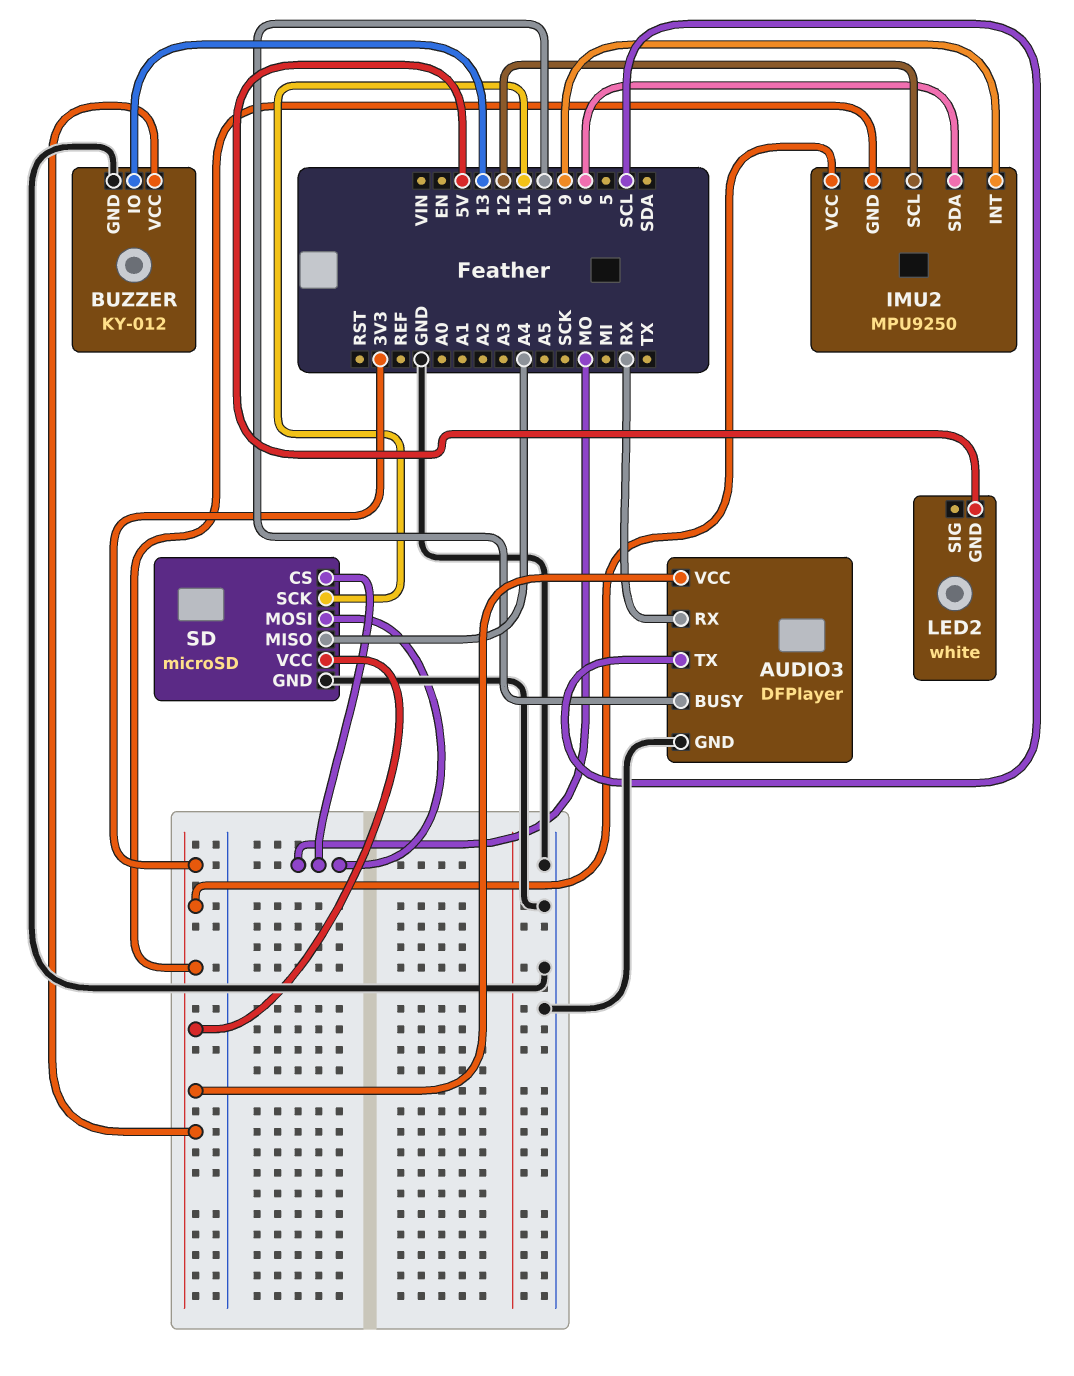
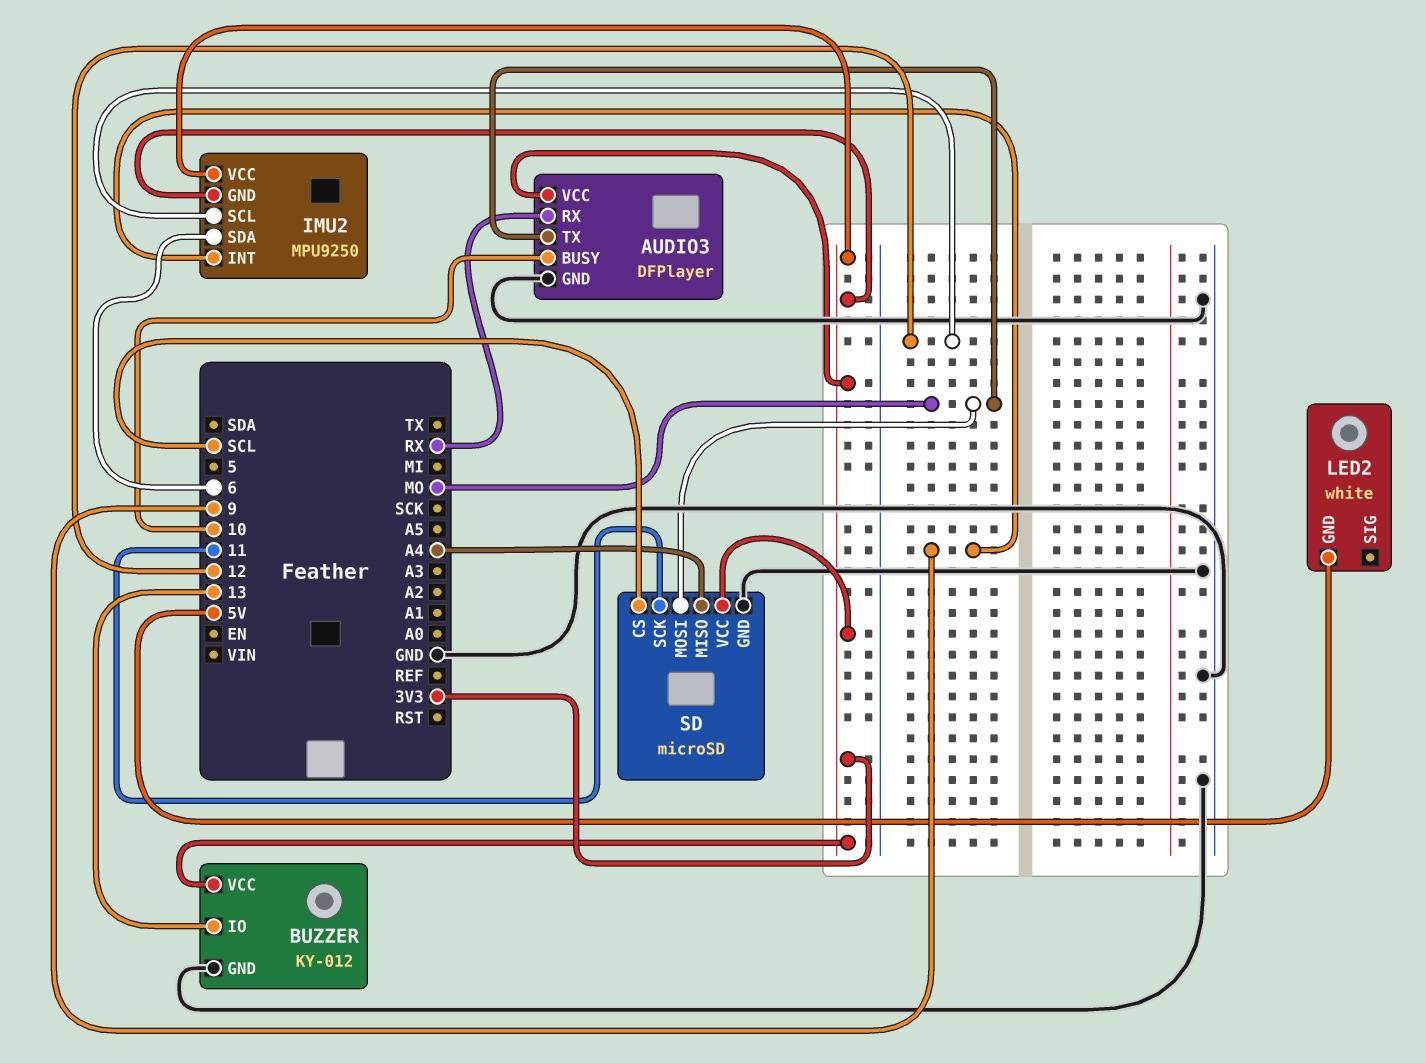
AUDIO3 pin TX: SCL -> MO
SD pin CS: MO -> SCL

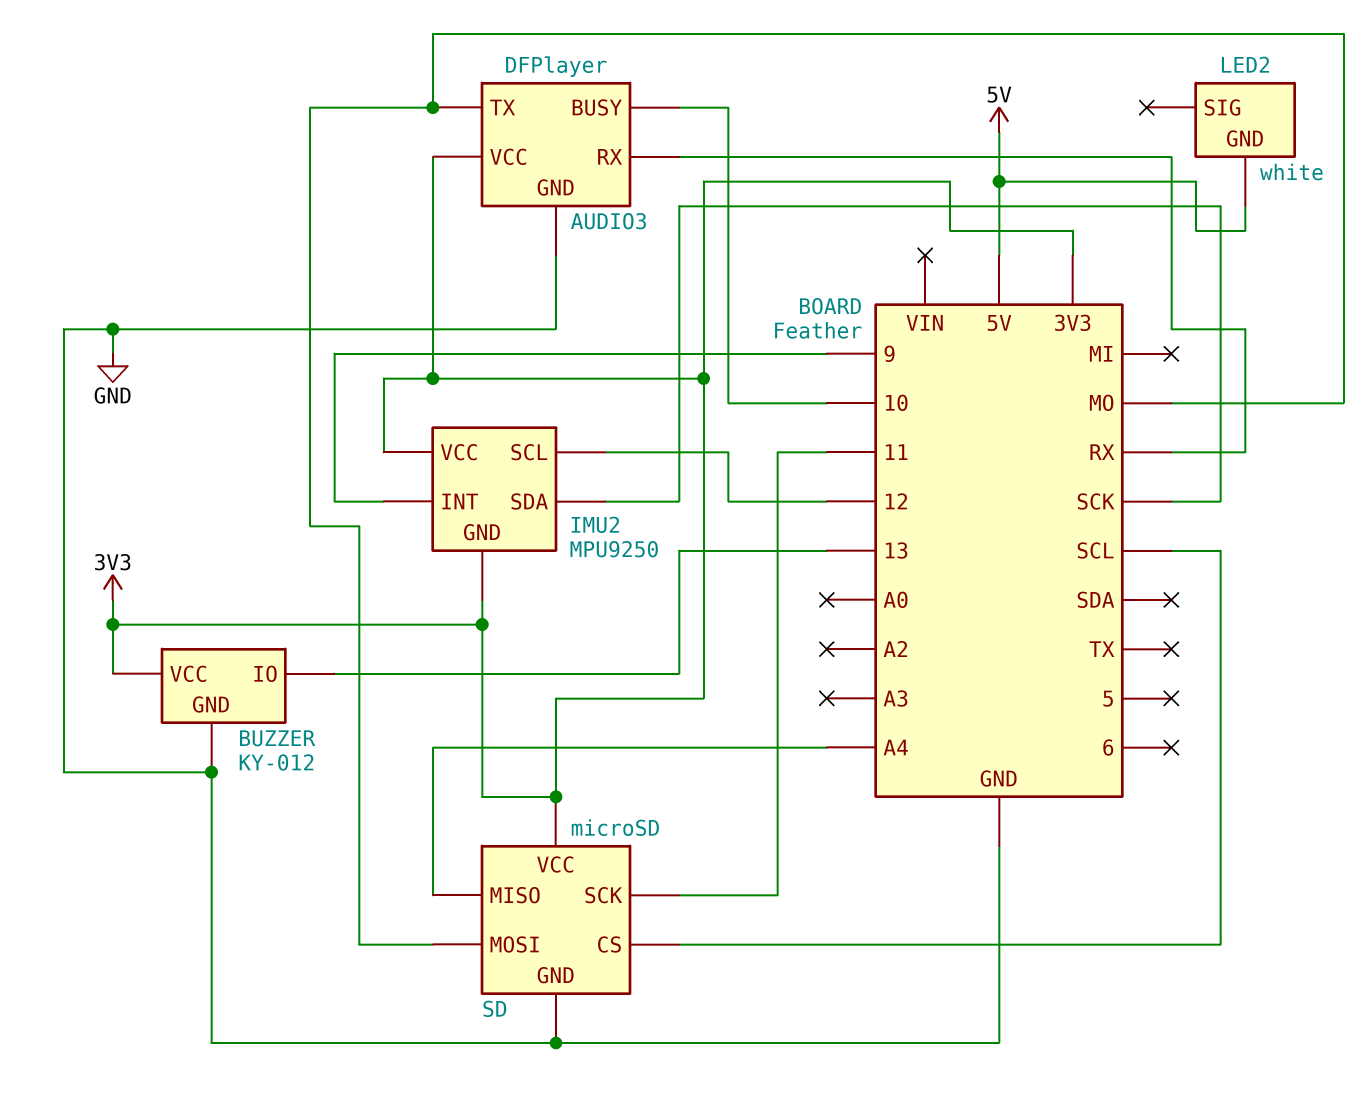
IMU2 pin SDA: 6 -> SCK

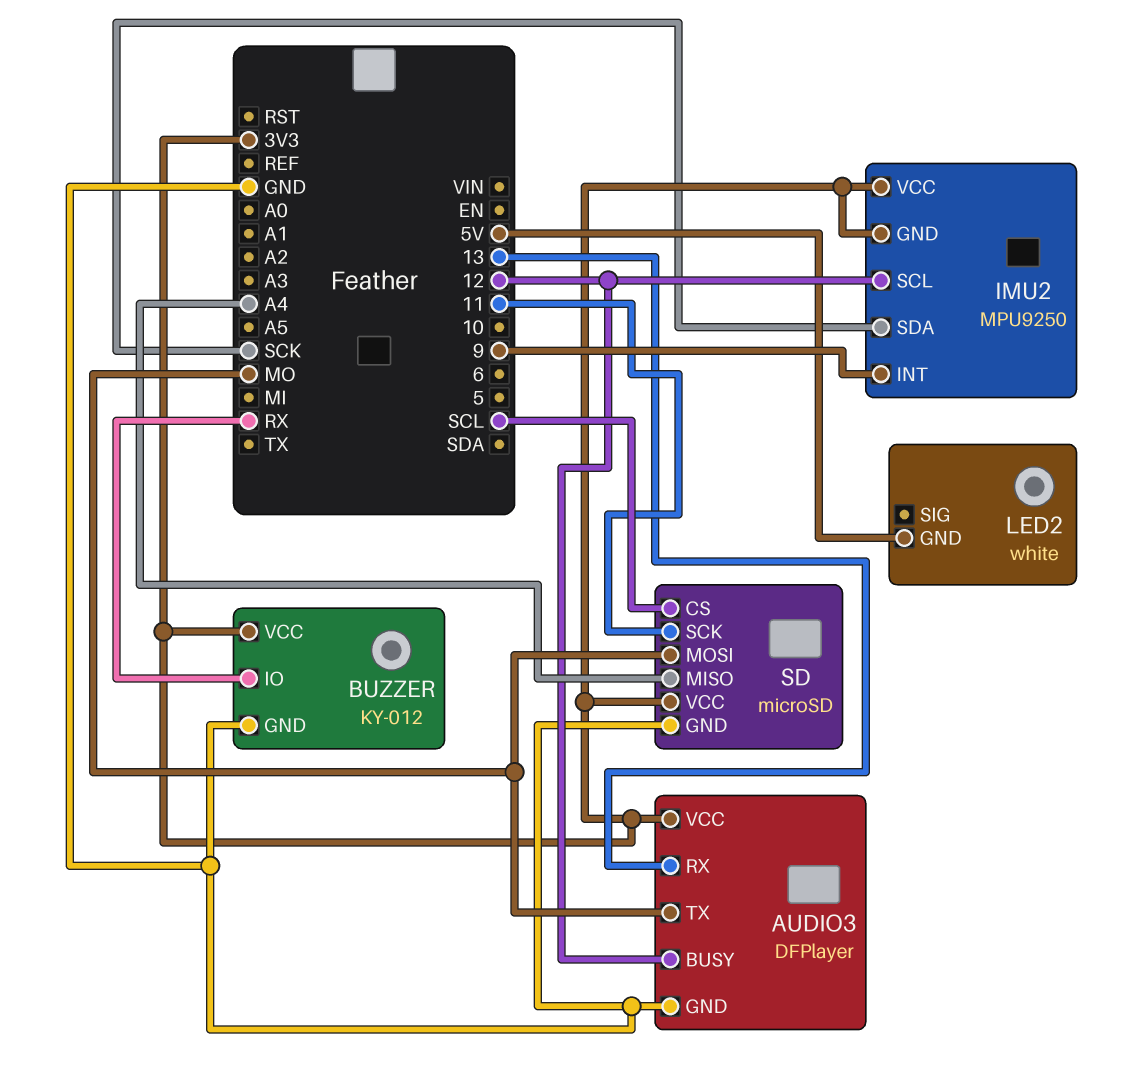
AUDIO3 pin BUSY: 10 -> 12
AUDIO3 pin RX: RX -> 13
BUZZER pin IO: 13 -> RX

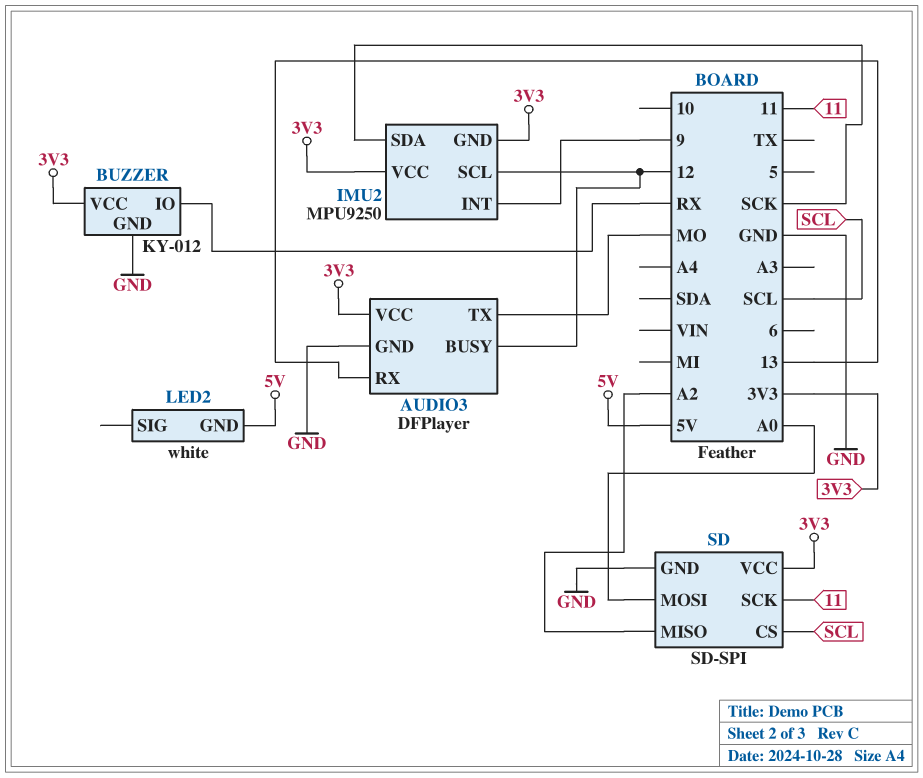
SD: microSD -> SD-SPI
SD pin MISO: A4 -> A2
SD pin MOSI: MO -> A0

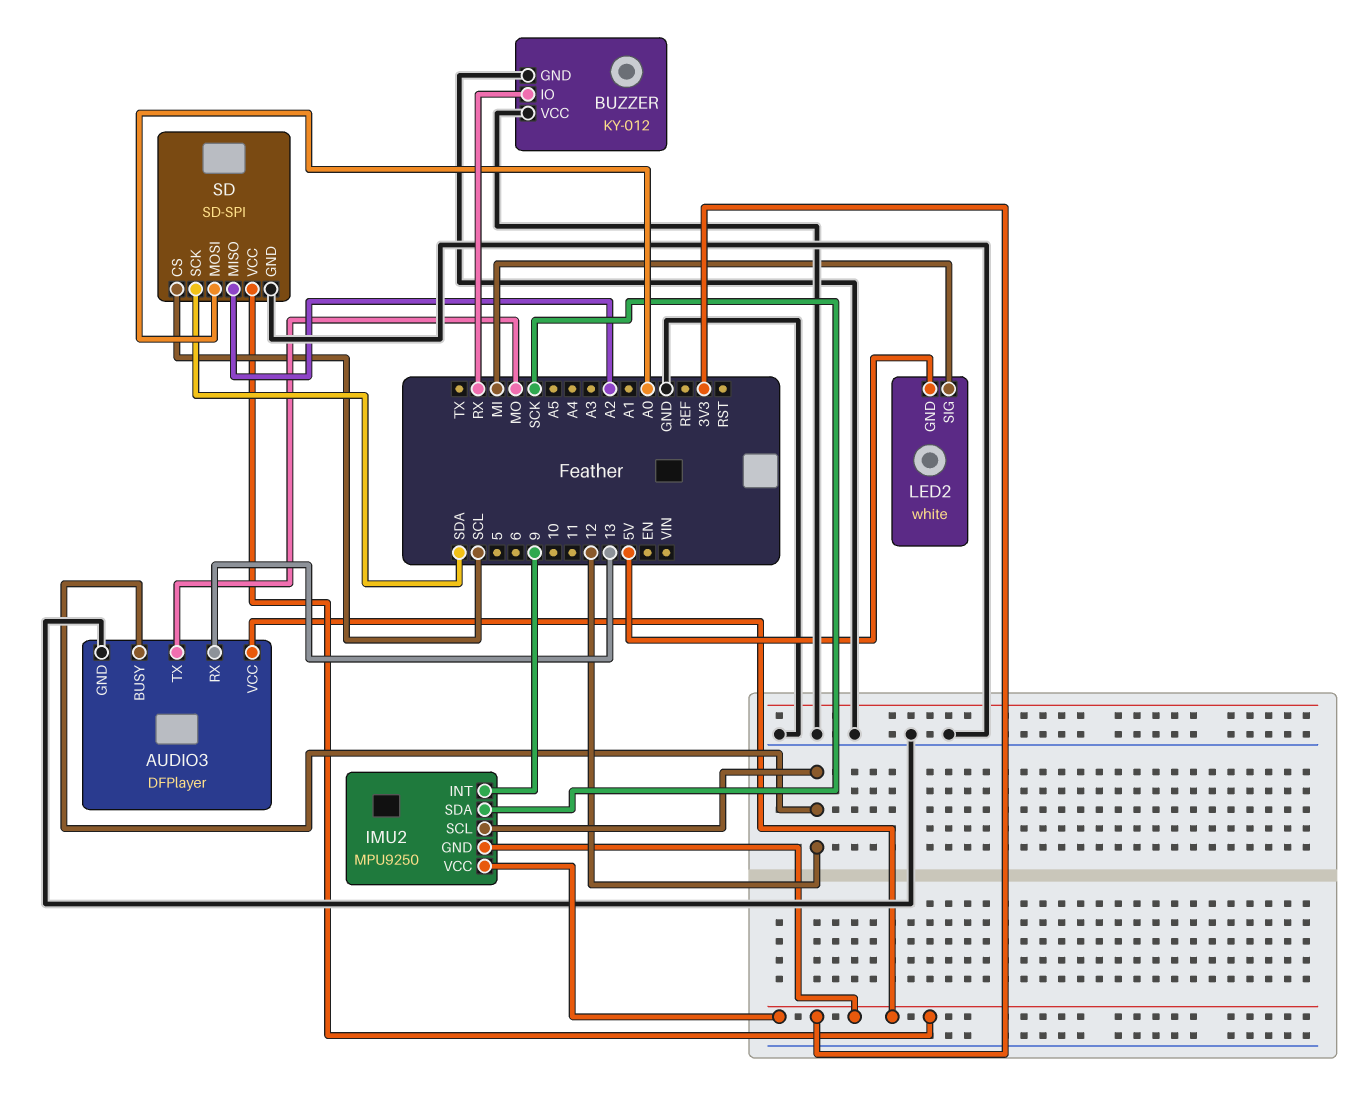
BUZZER pin VCC: 3V3 -> GND
LED2 pin SIG: none -> MI
SD pin SCK: 11 -> SDA

